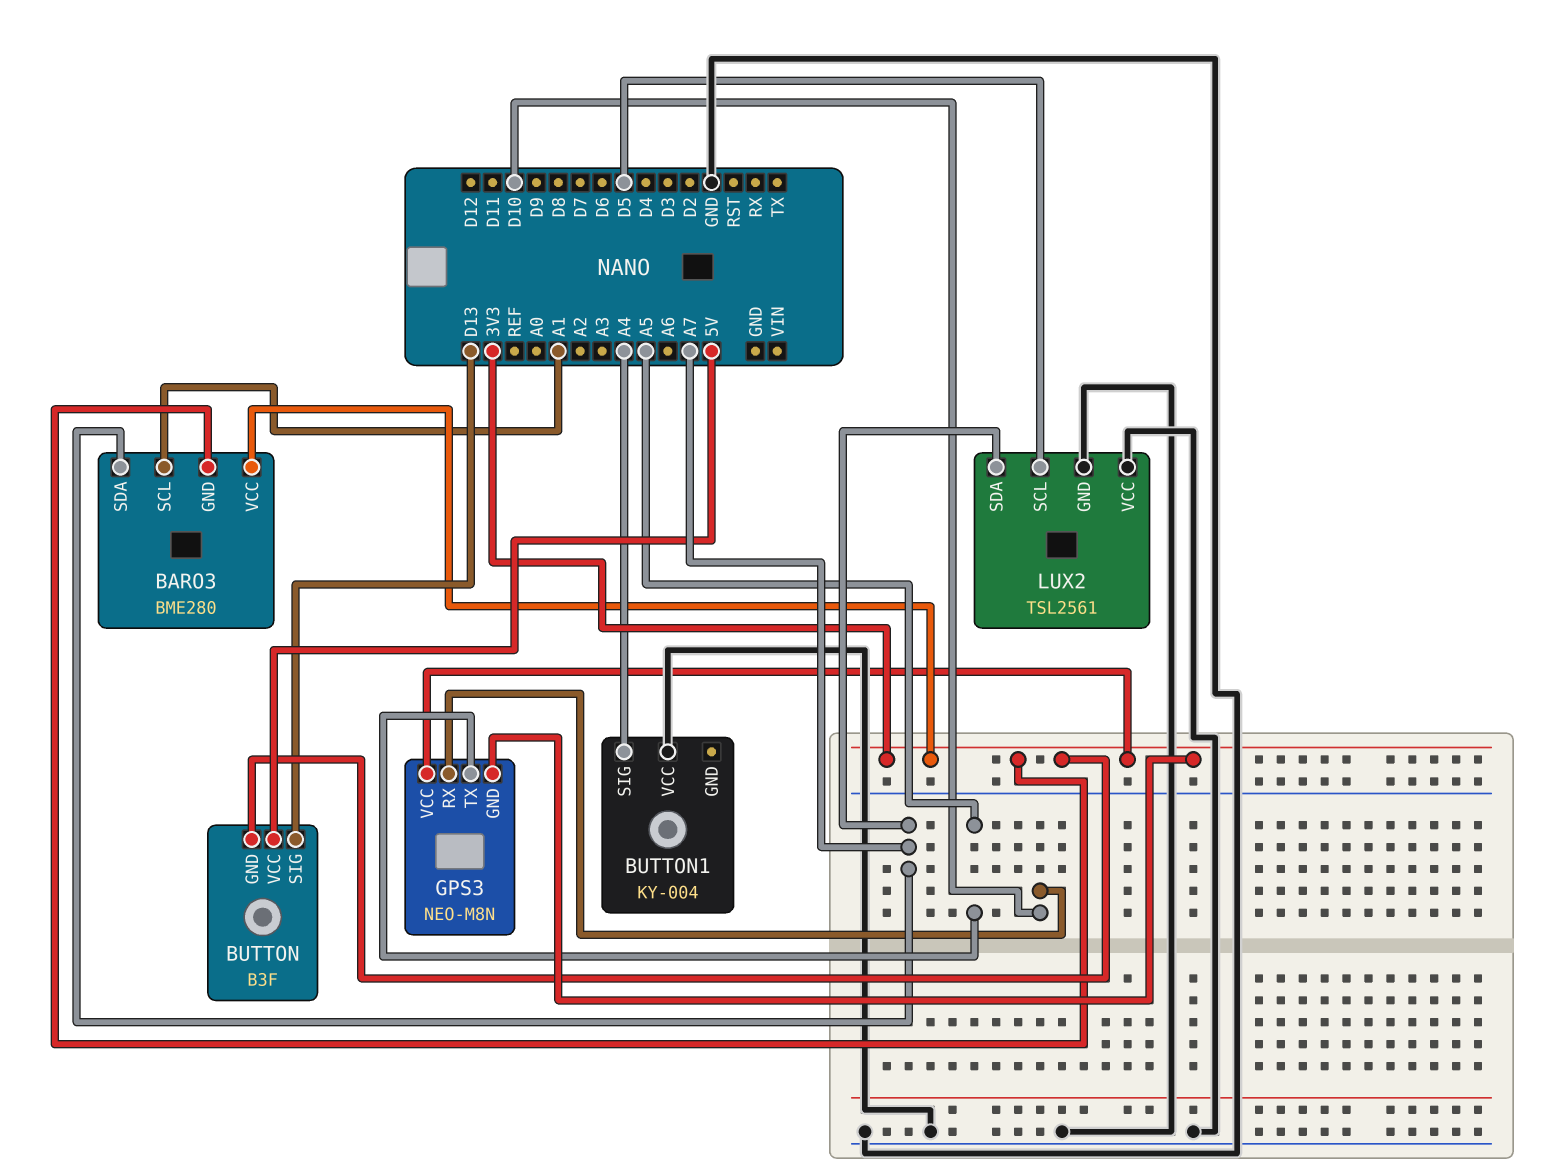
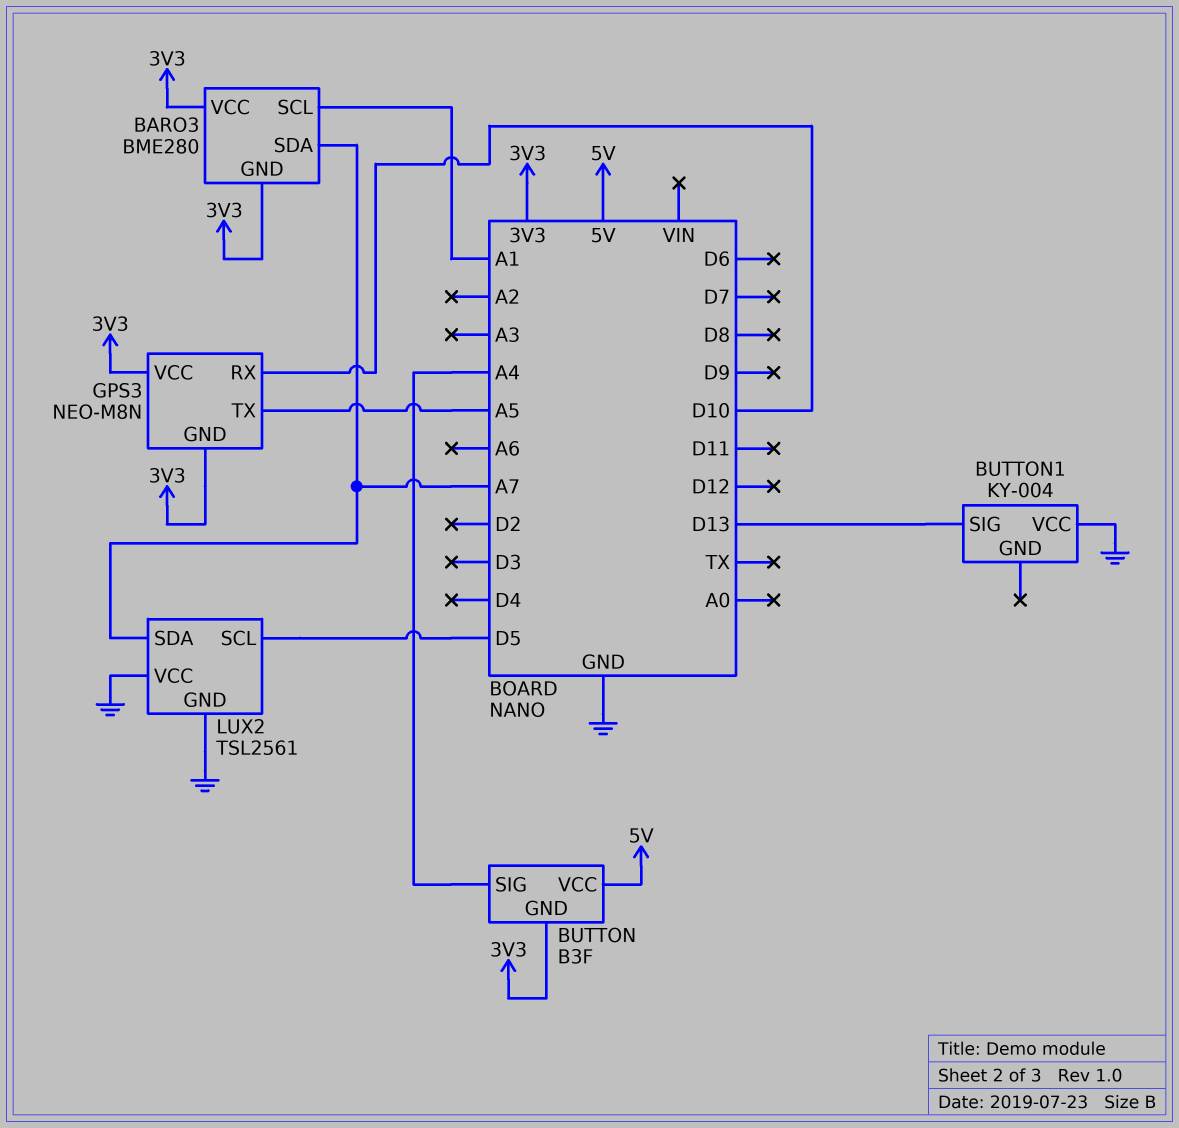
BUTTON pin SIG: D13 -> A4
BUTTON1 pin SIG: A4 -> D13

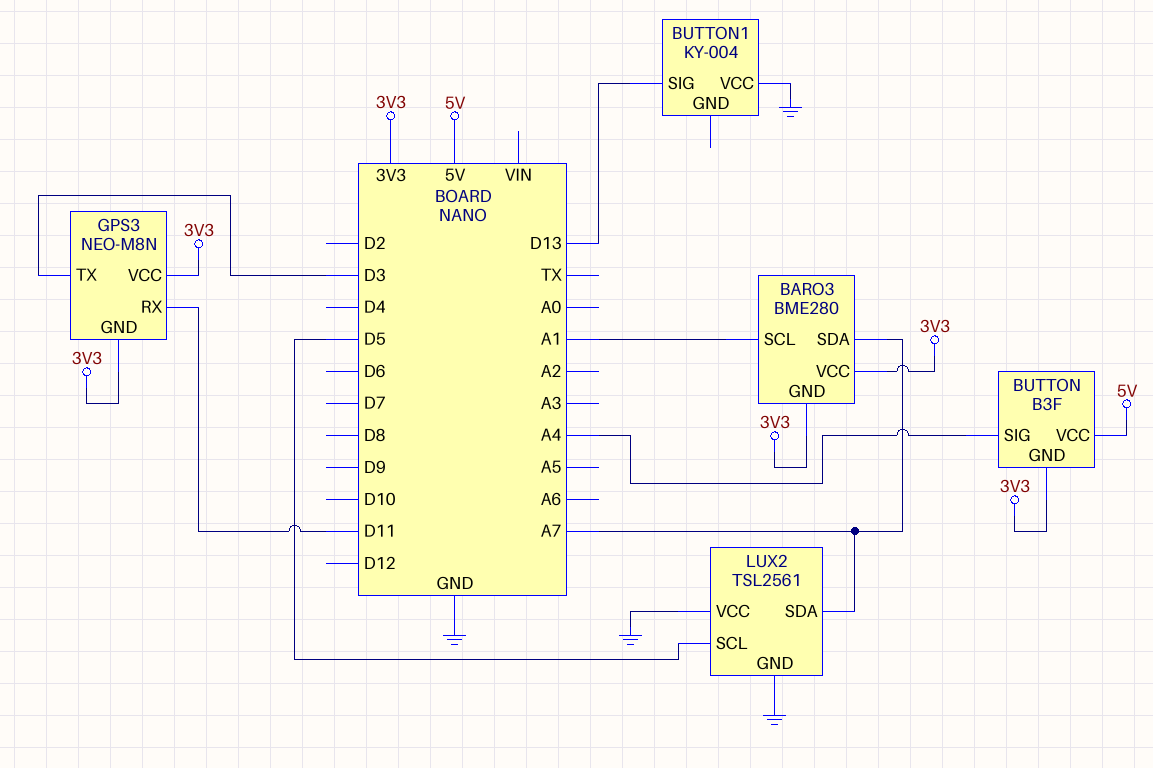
GPS3 pin RX: D10 -> D11
GPS3 pin TX: A5 -> D3

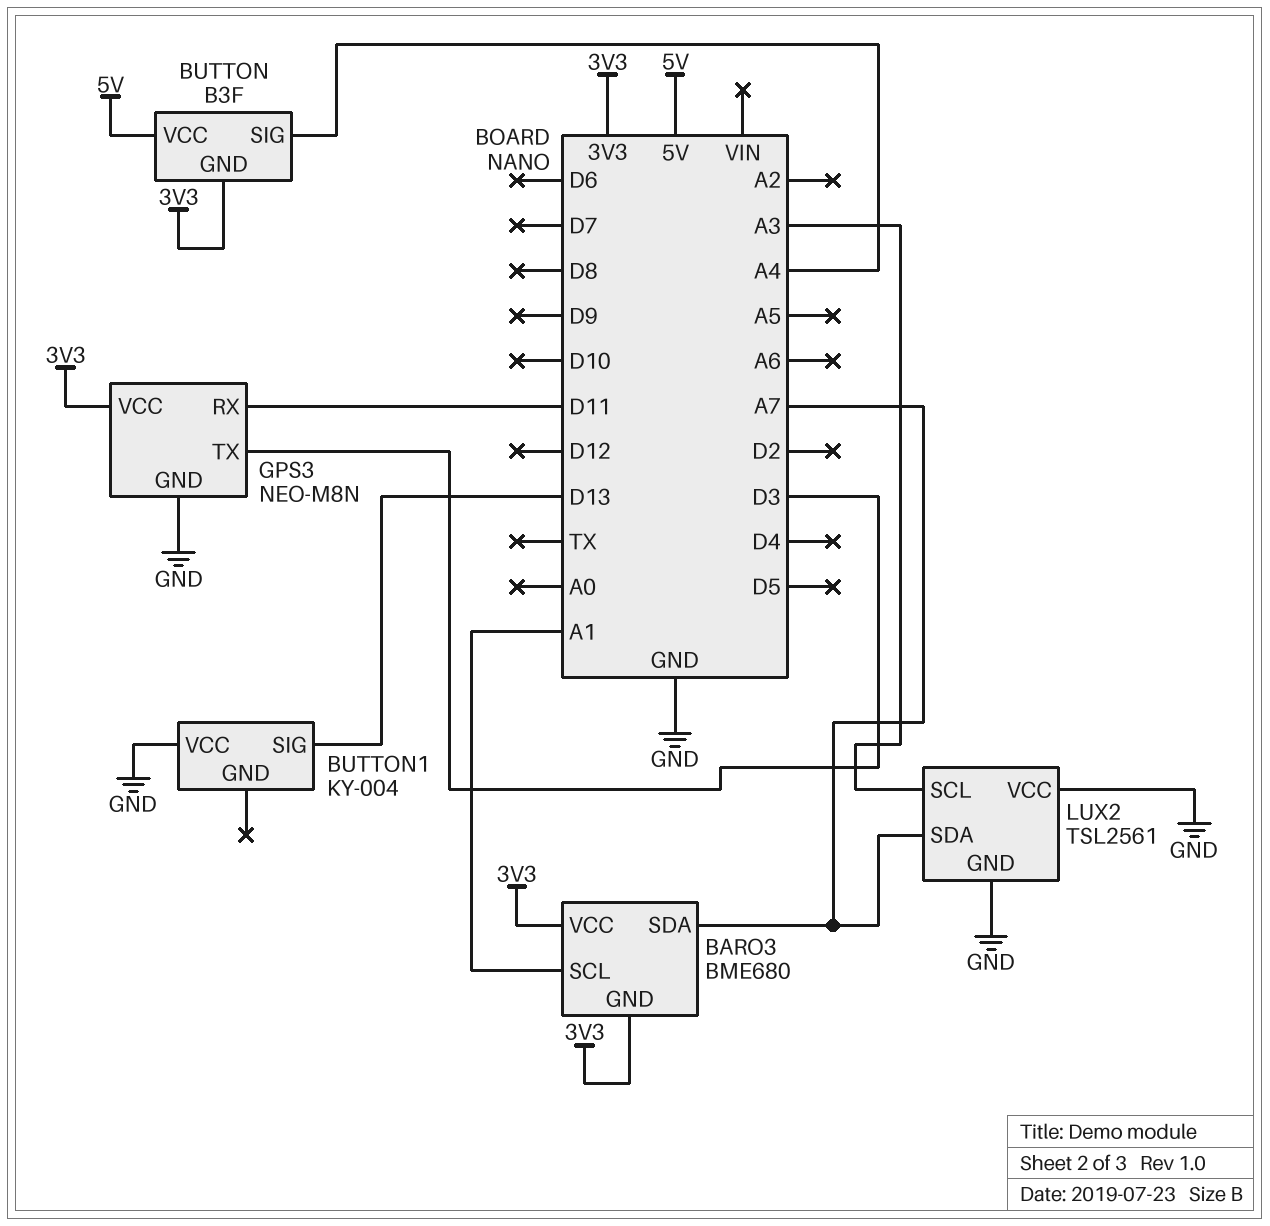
BARO3: BME280 -> BME680
GPS3 pin GND: 3V3 -> GND
LUX2 pin SCL: D5 -> A3

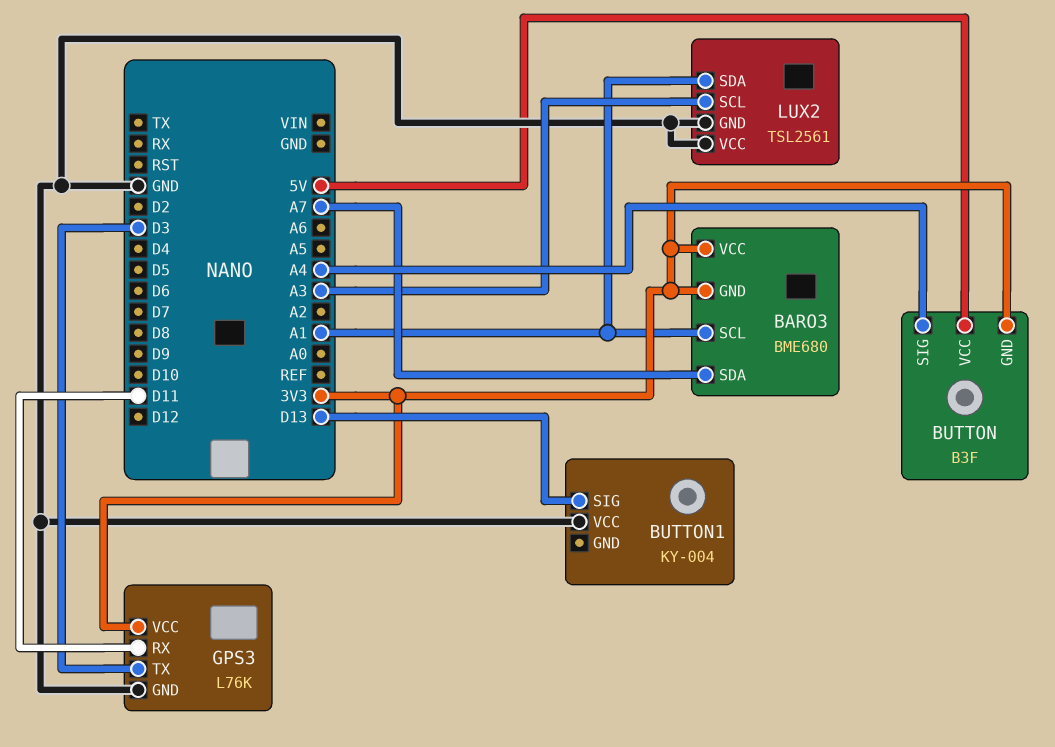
GPS3: NEO-M8N -> L76K
LUX2 pin SDA: A7 -> A1

